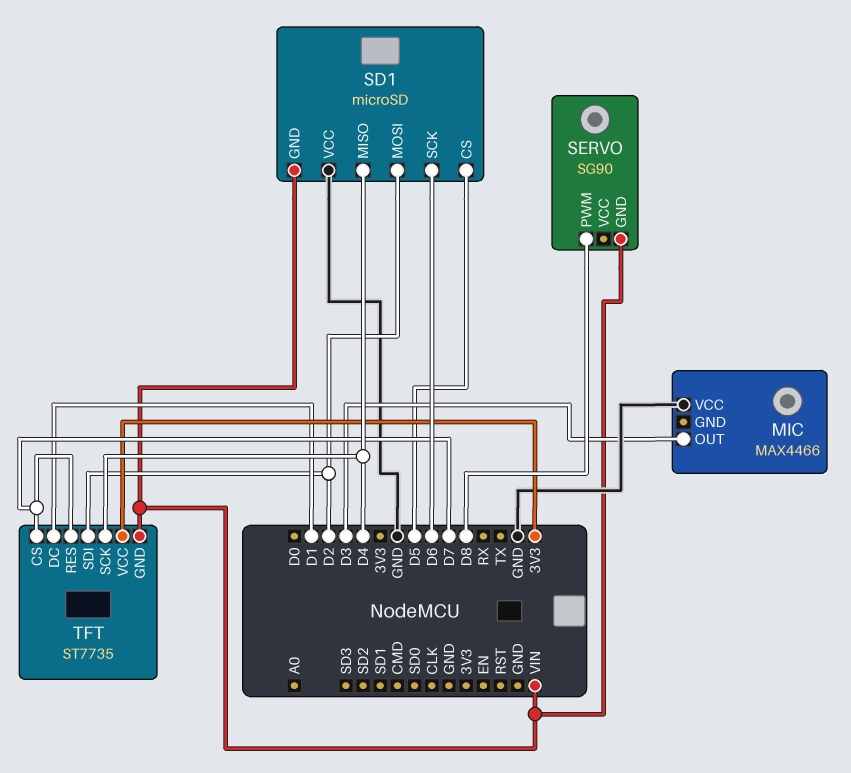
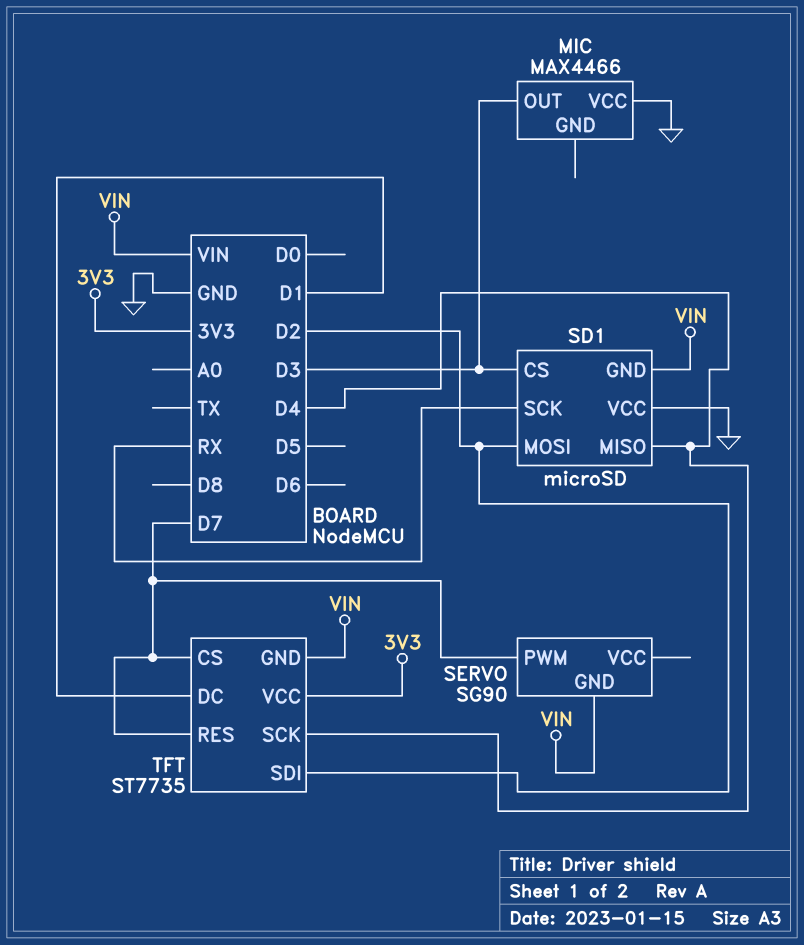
SD1 pin CS: D5 -> D3
SD1 pin SCK: D6 -> RX
SERVO pin PWM: D8 -> D7

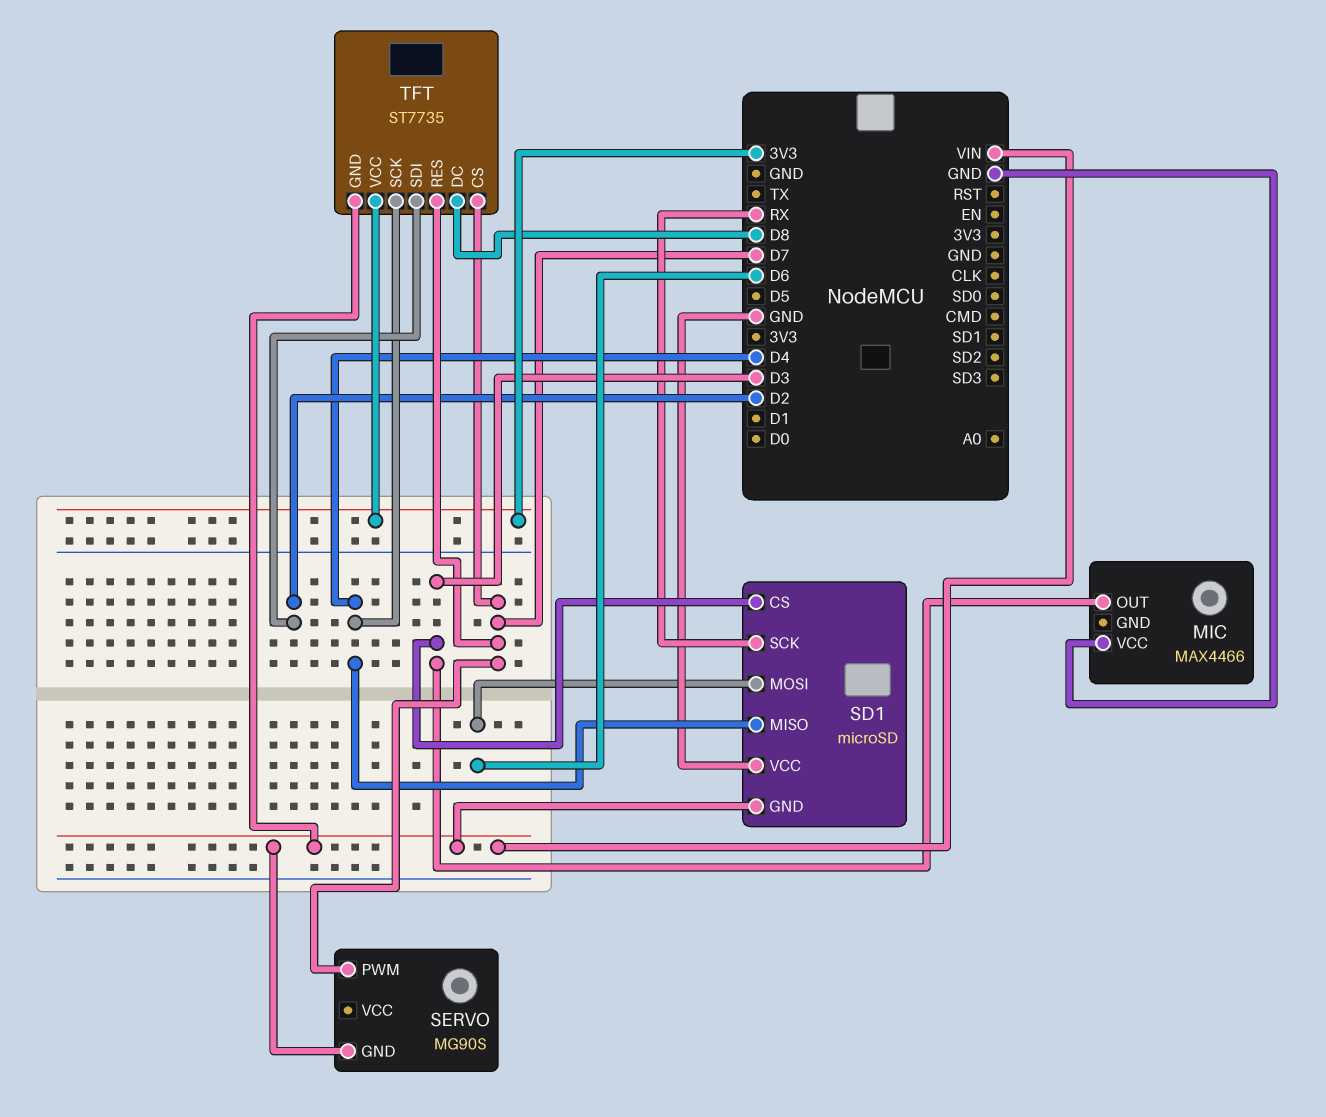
SD1 pin MOSI: D2 -> D6
SERVO: SG90 -> MG90S
TFT pin DC: D1 -> D8

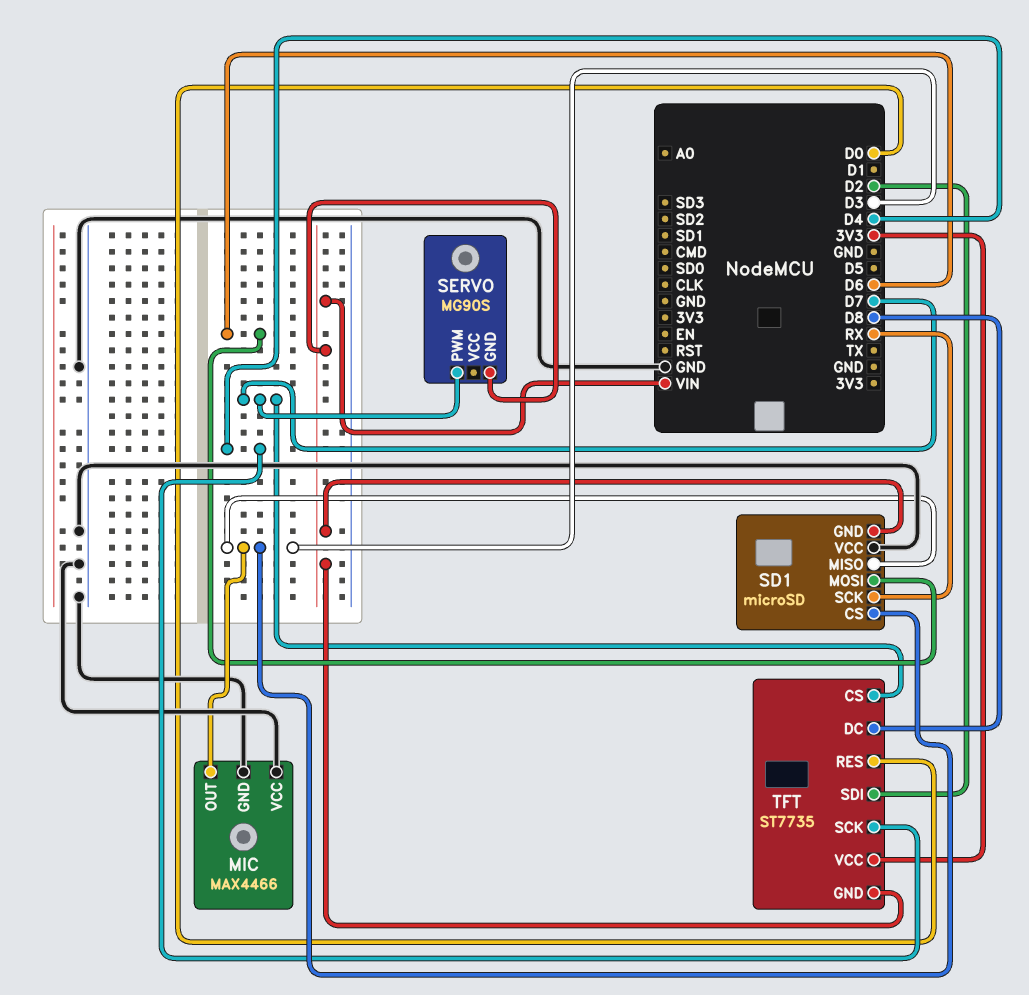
MIC pin GND: none -> GND
SD1 pin MISO: D4 -> D3
TFT pin RES: D7 -> D0

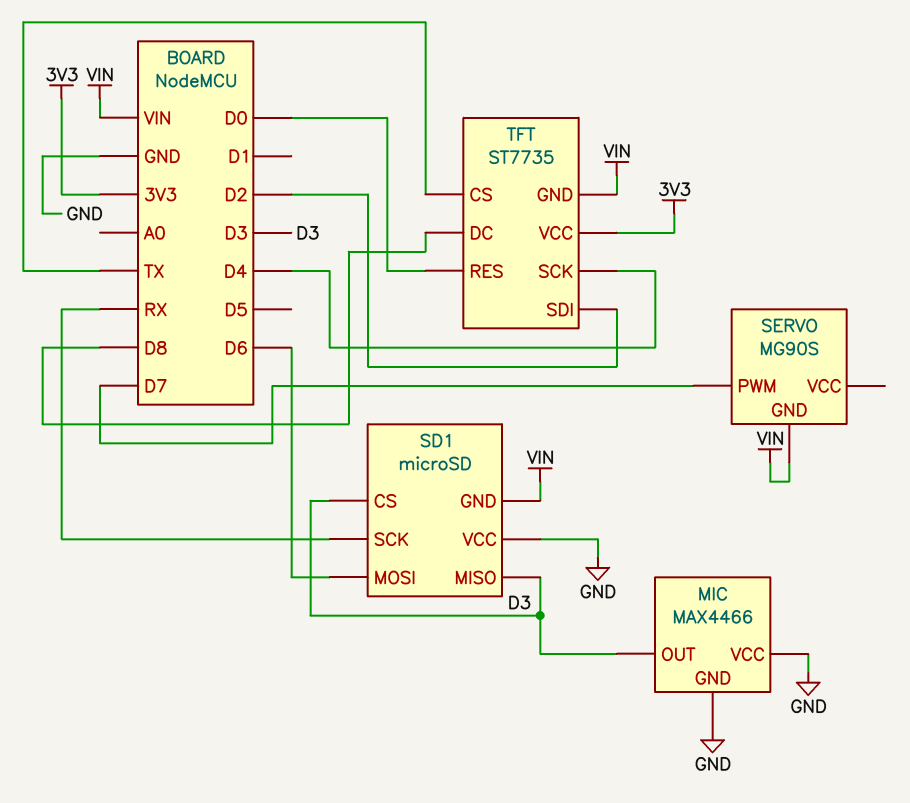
TFT pin CS: D7 -> TX

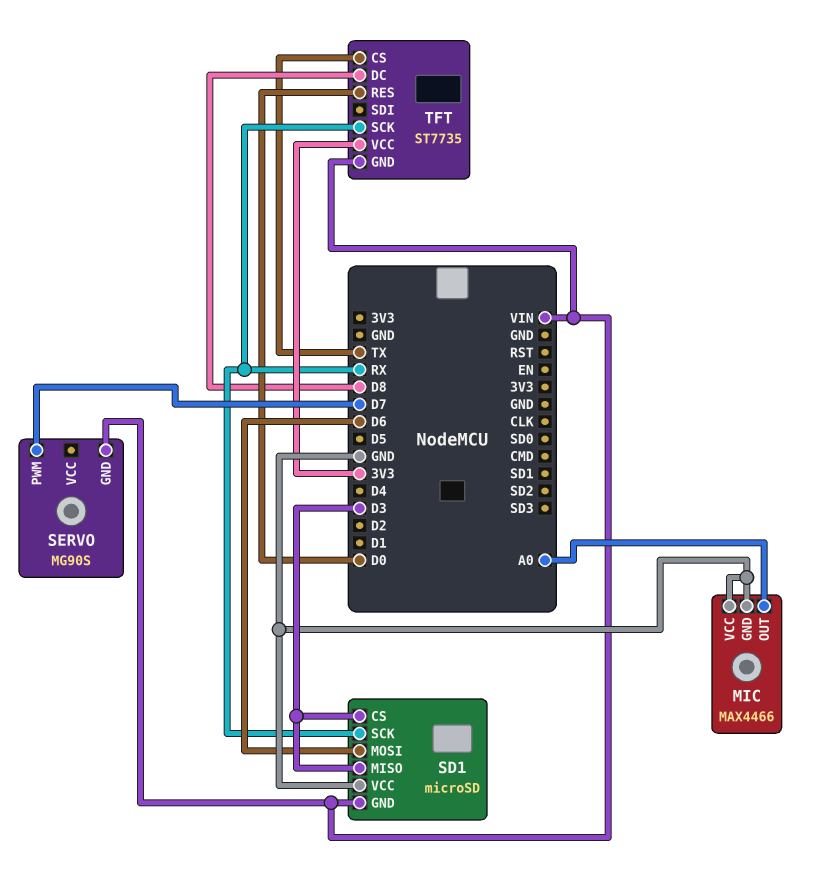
MIC pin OUT: D3 -> A0
TFT pin SCK: D4 -> RX
TFT pin SDI: D2 -> none

